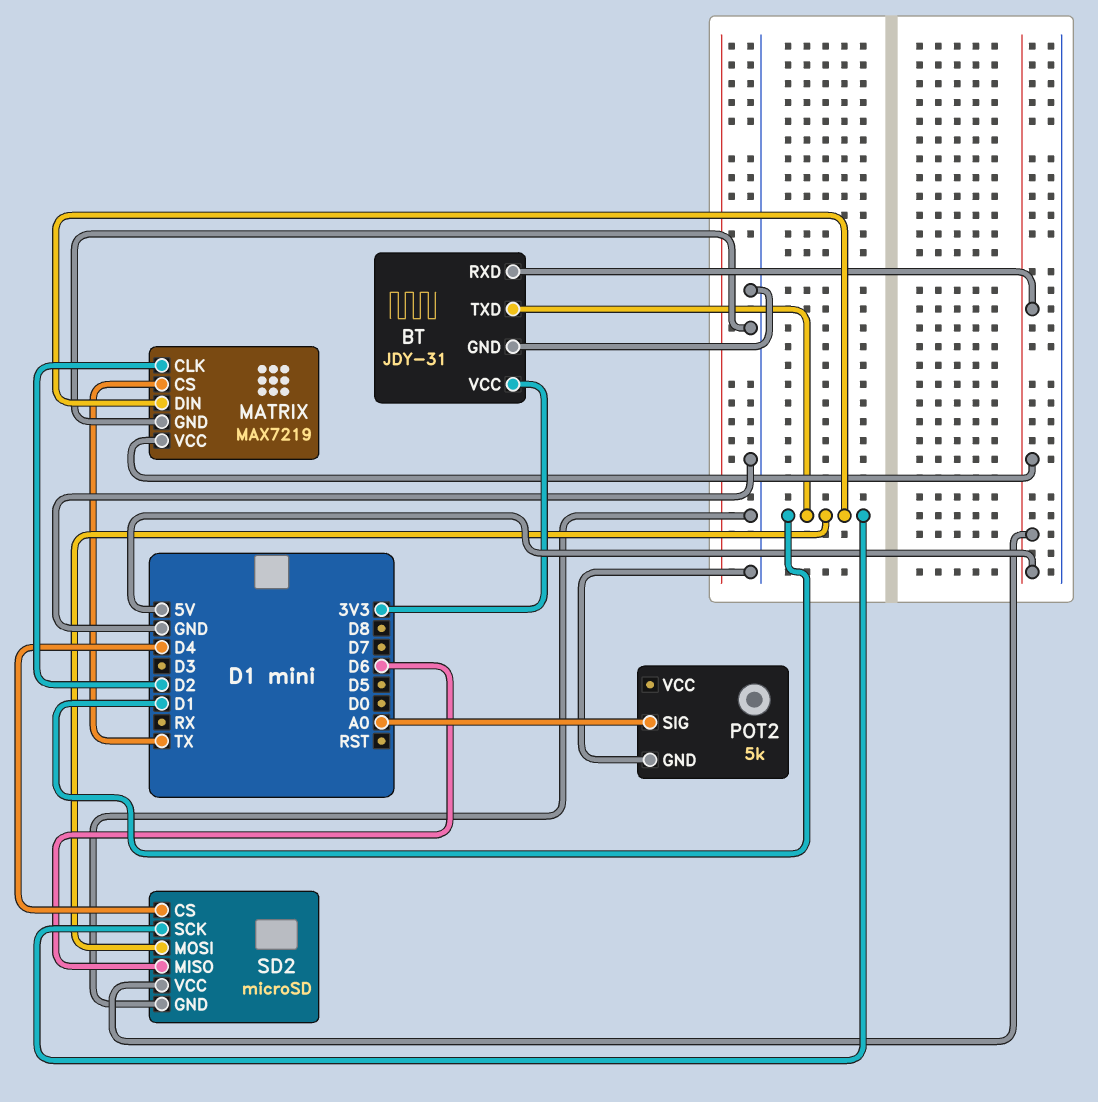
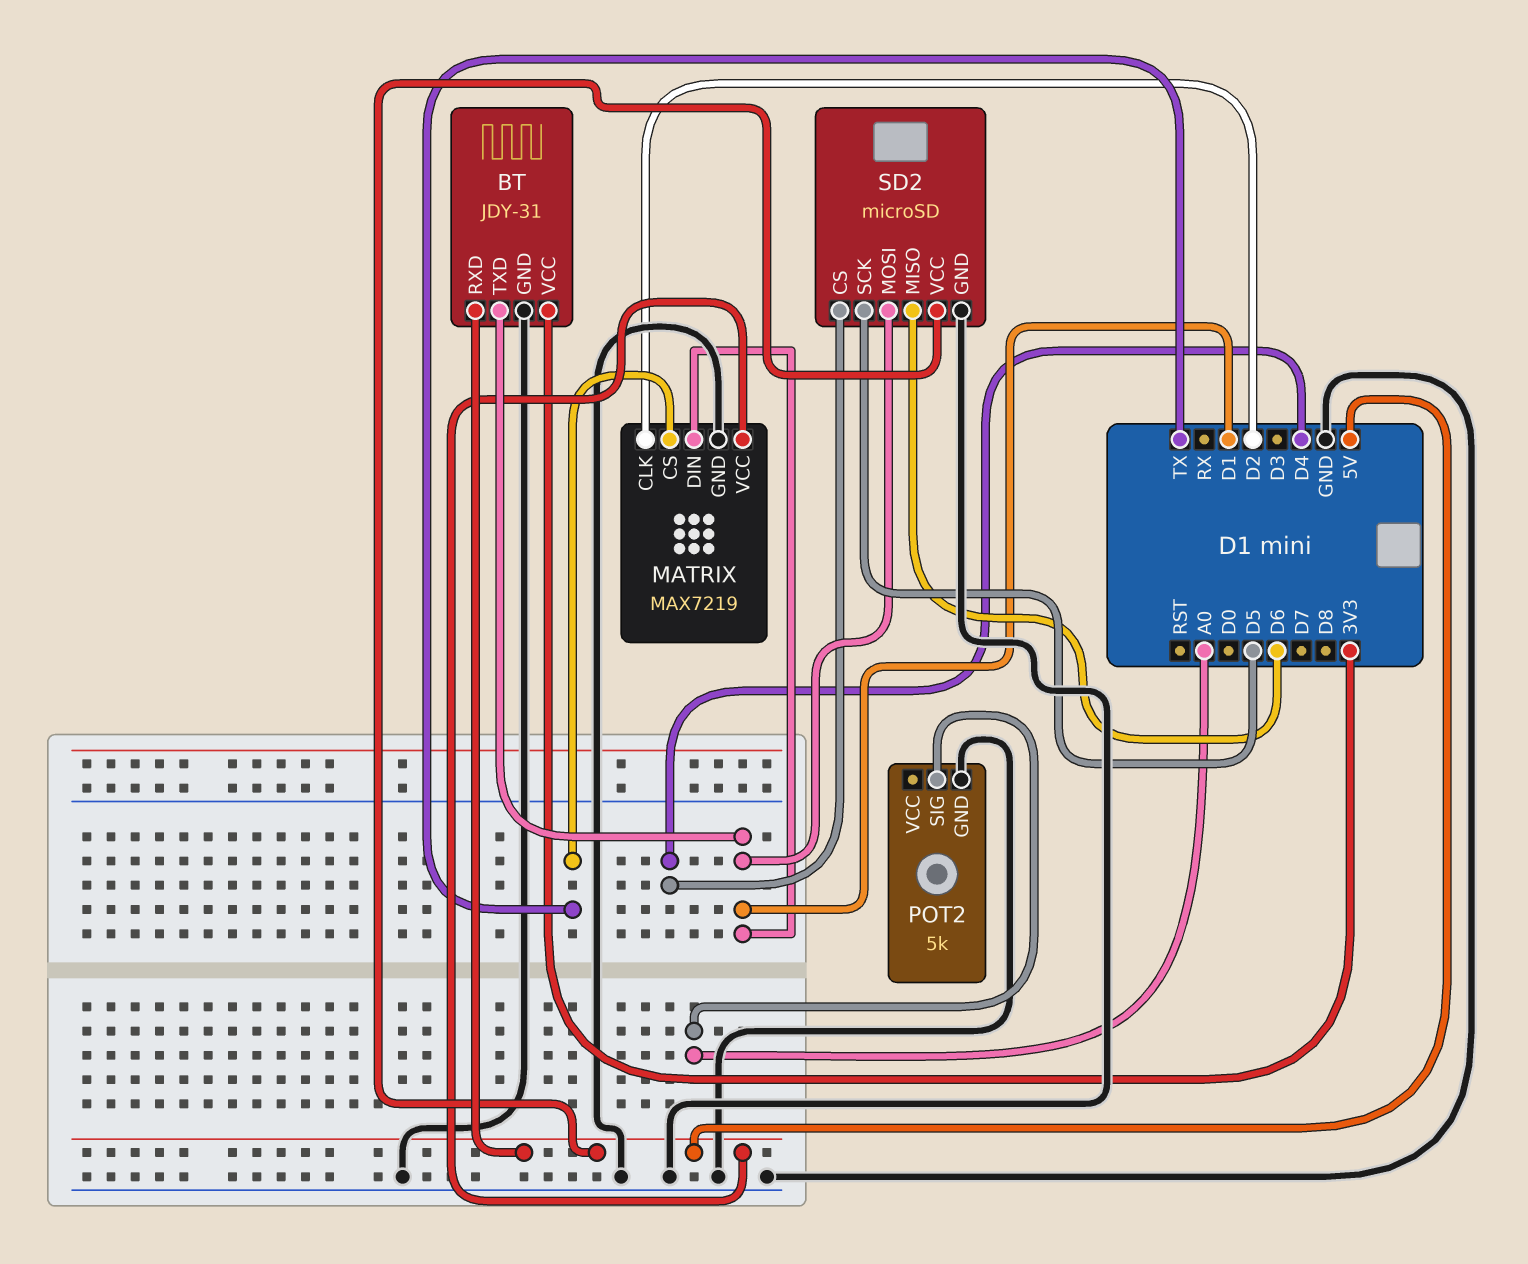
SD2 pin SCK: D1 -> D5

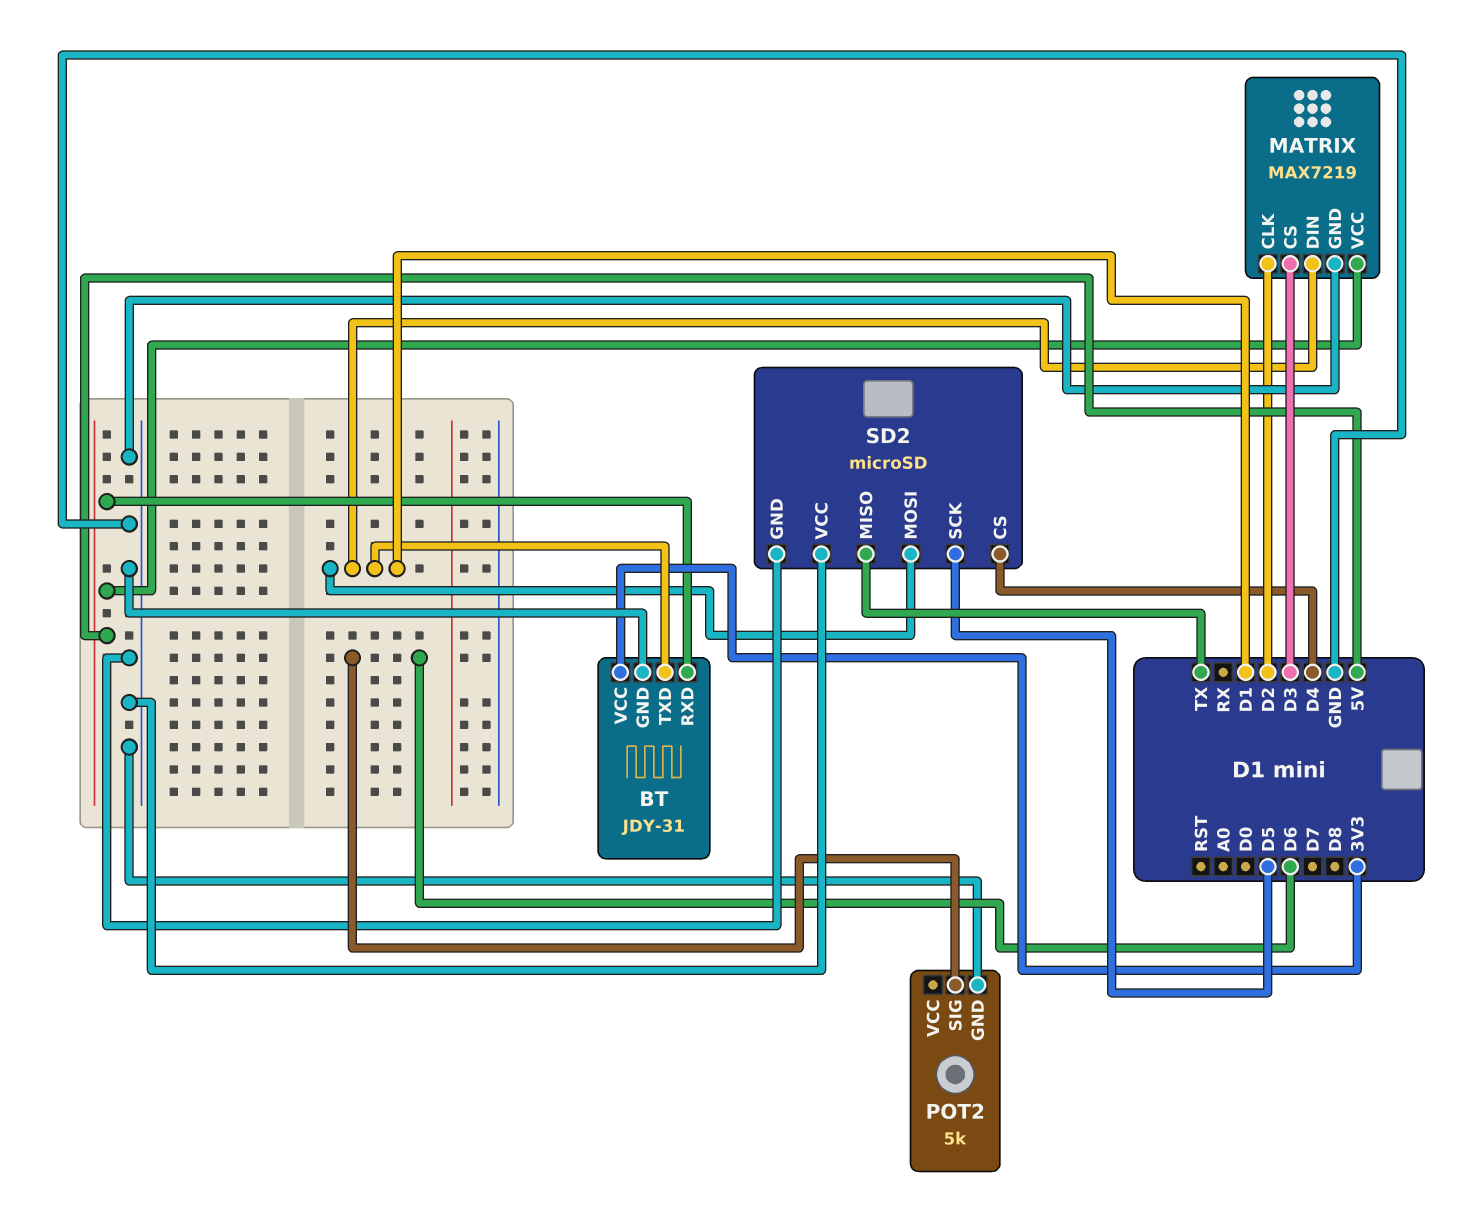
MATRIX pin CS: TX -> D3
POT2 pin SIG: A0 -> D6
SD2 pin MISO: D6 -> TX
SD2 pin VCC: 5V -> GND

